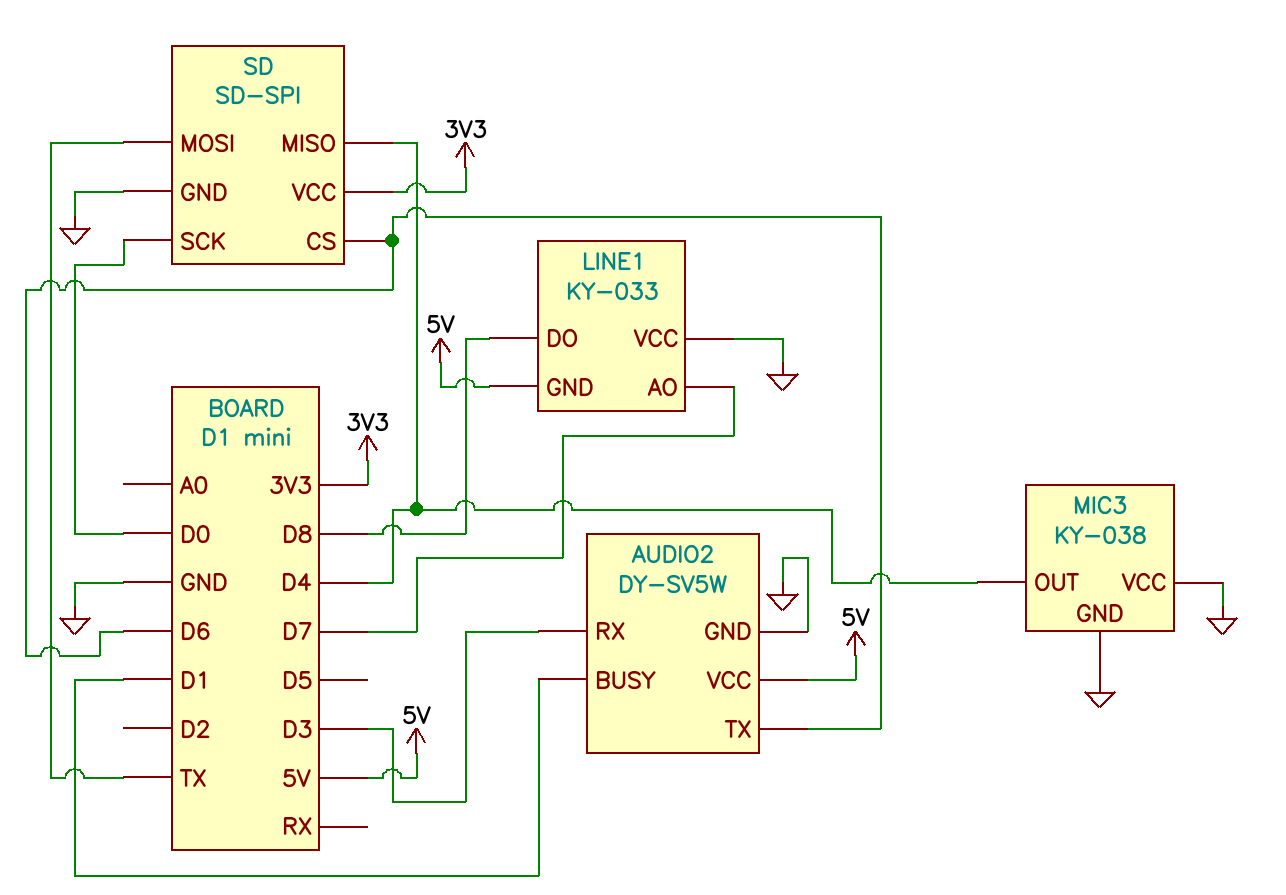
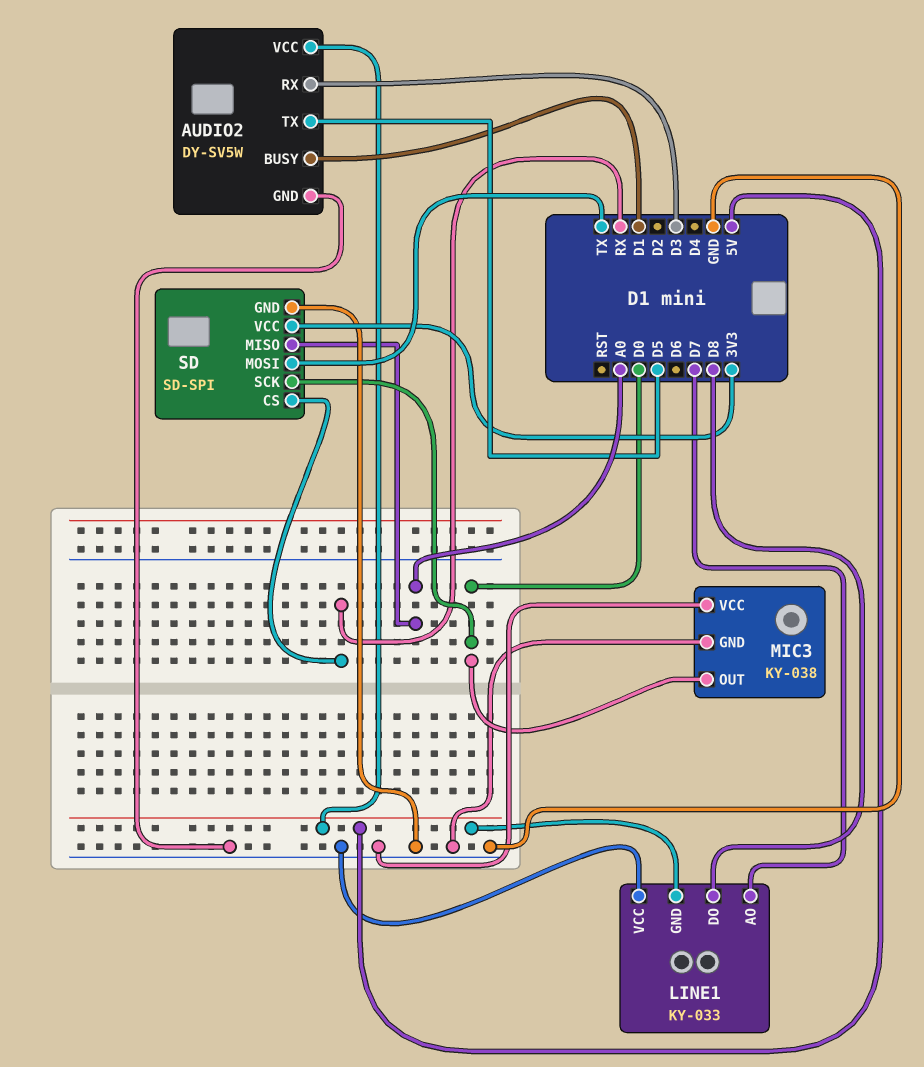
AUDIO2 pin TX: D6 -> D5
MIC3 pin OUT: D4 -> D0
SD pin CS: D6 -> RX
SD pin MISO: D4 -> A0

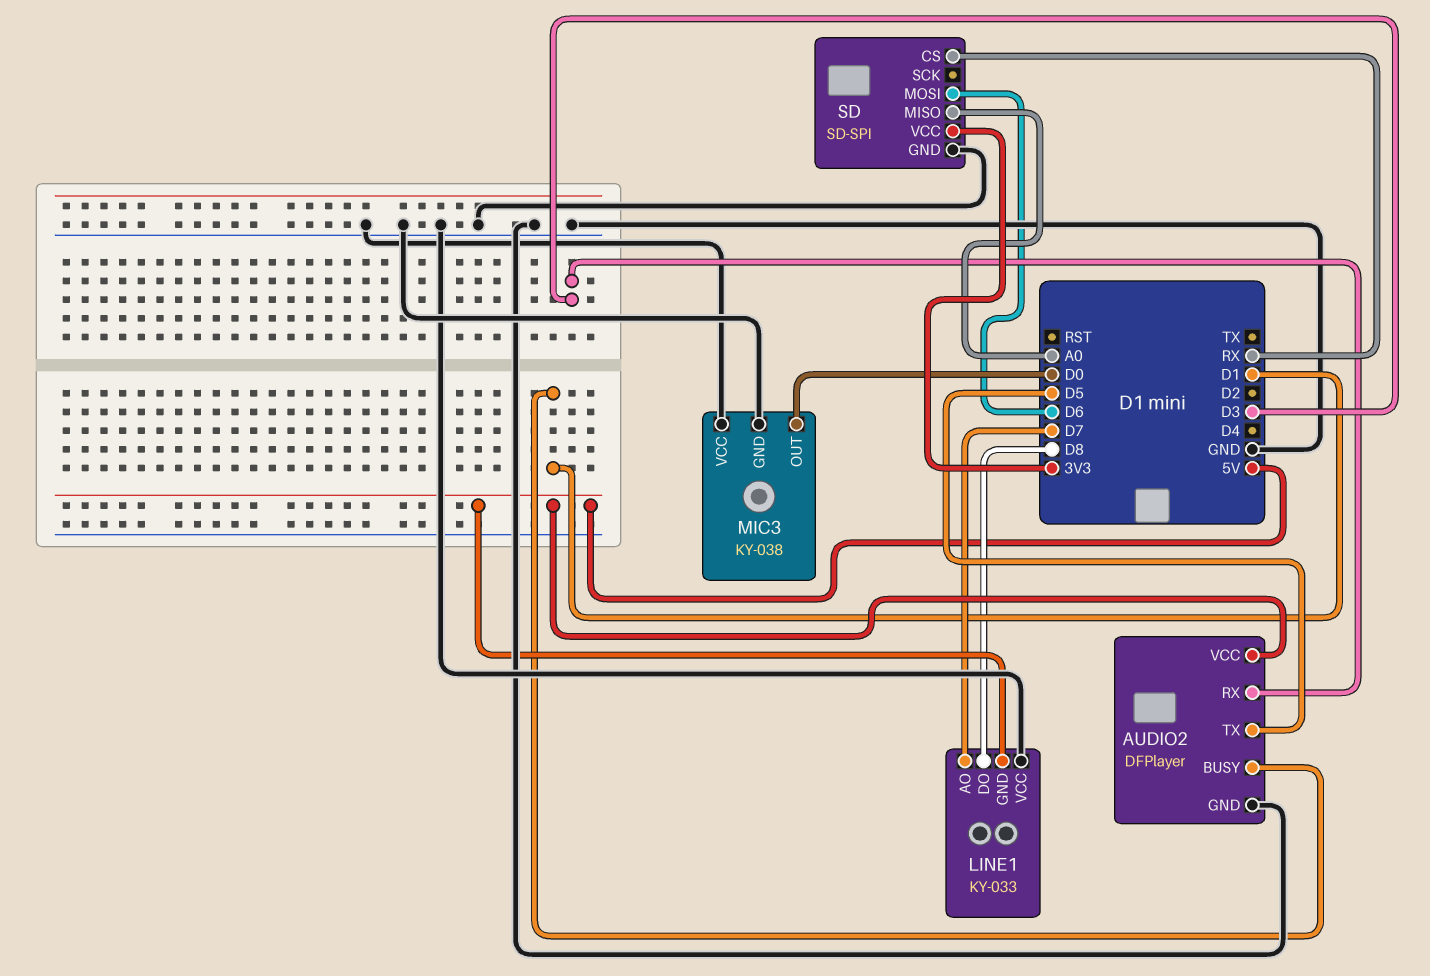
AUDIO2: DY-SV5W -> DFPlayer
SD pin MOSI: TX -> D6
SD pin SCK: D0 -> none

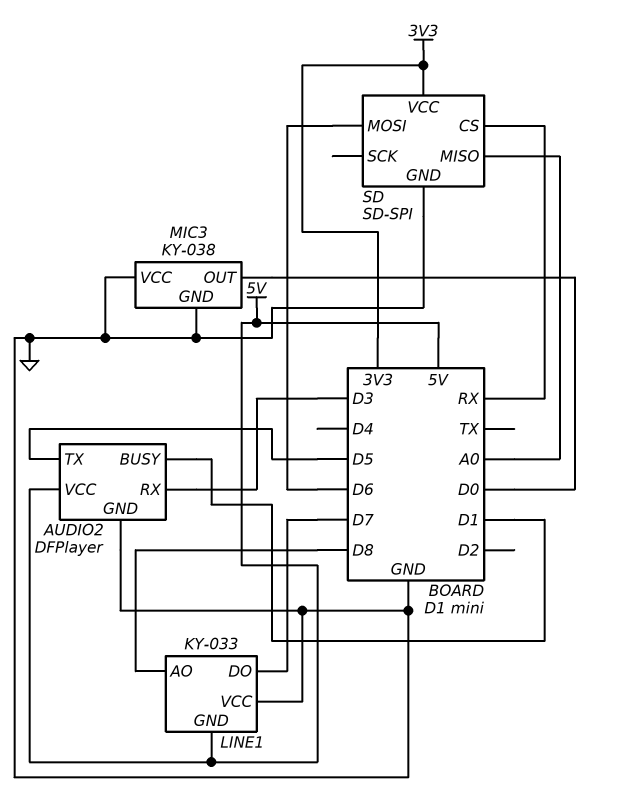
LINE1 pin AO: D7 -> D8
LINE1 pin DO: D8 -> D7

